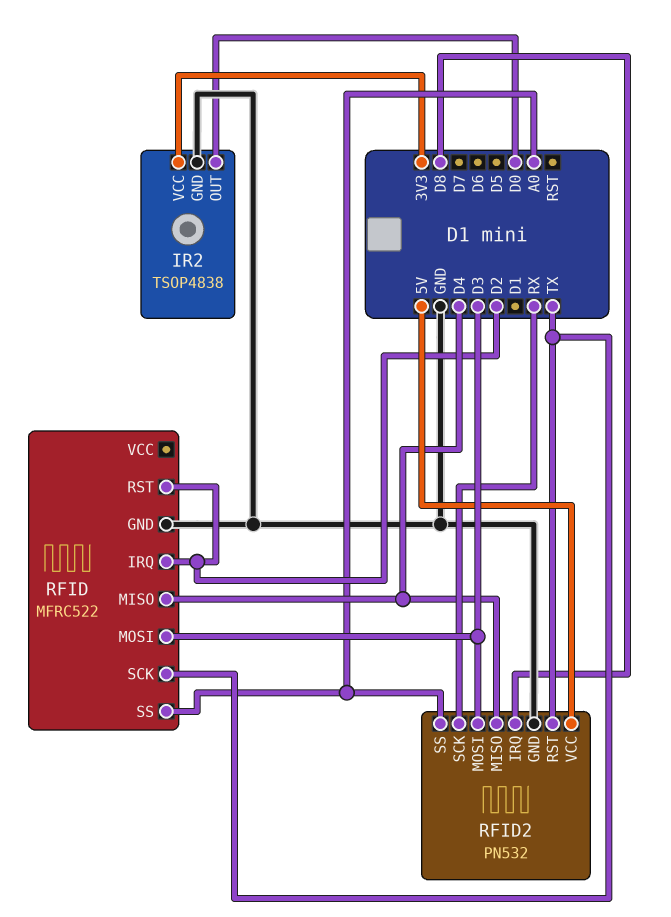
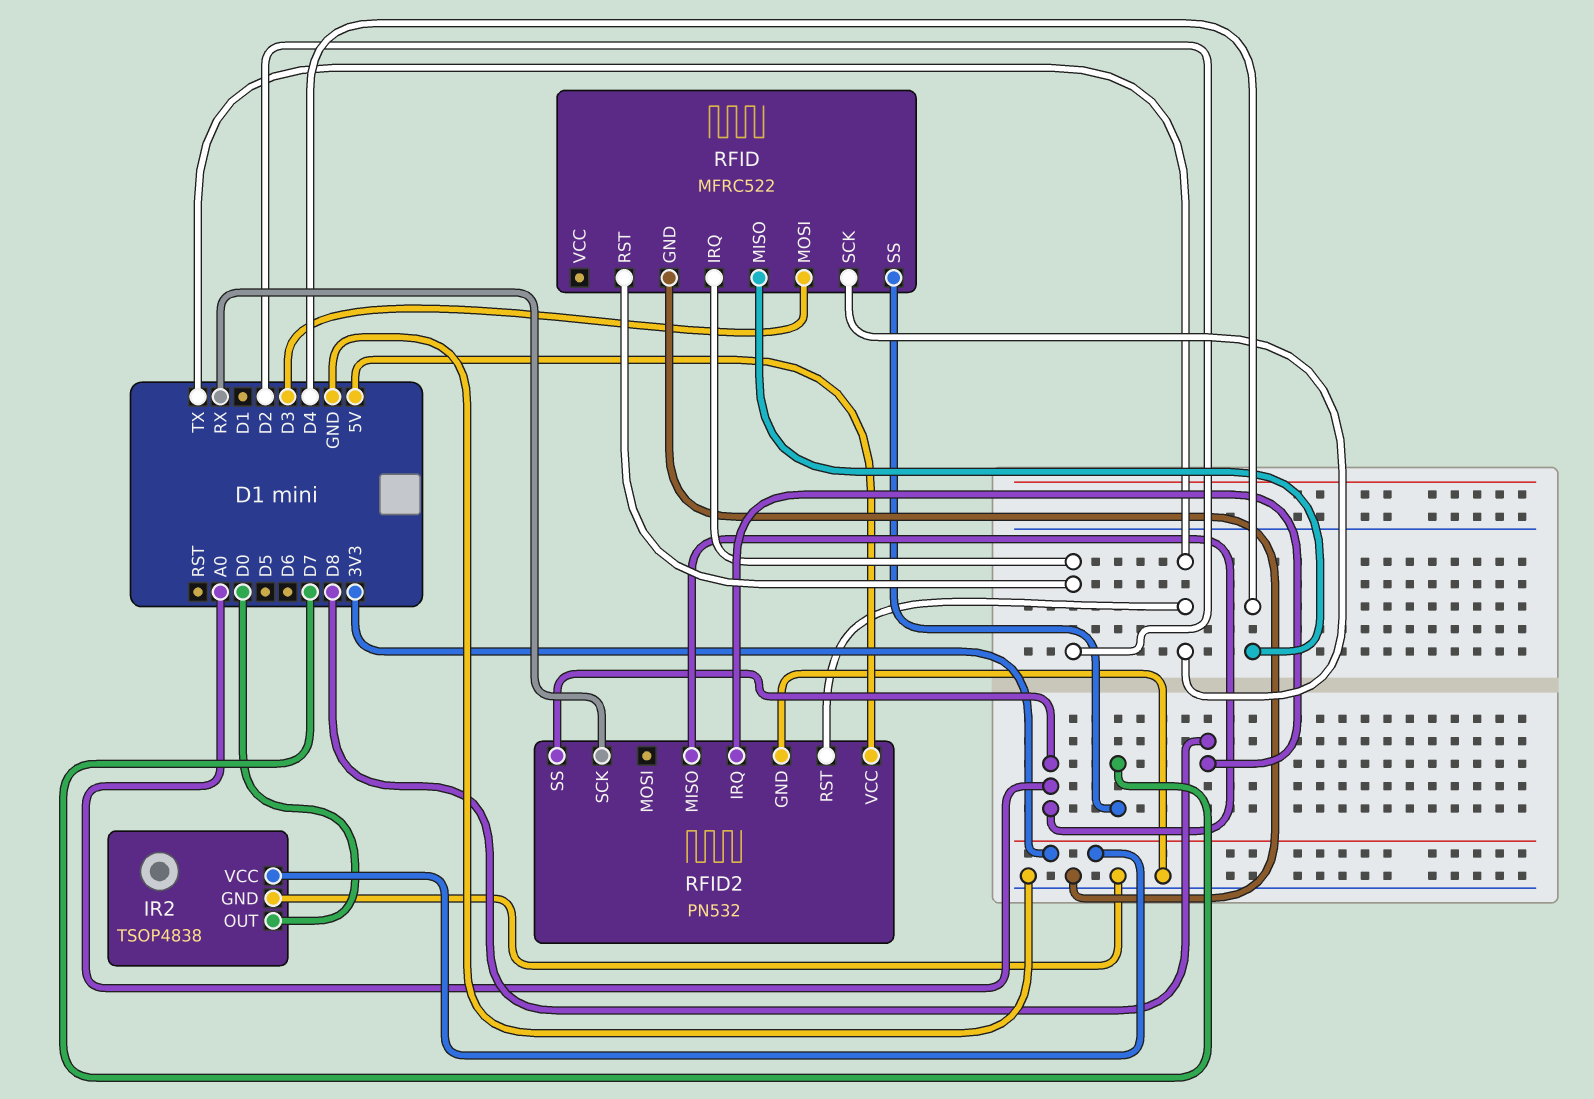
RFID pin SS: A0 -> D7
RFID2 pin MISO: D4 -> A0
RFID2 pin MOSI: D3 -> none

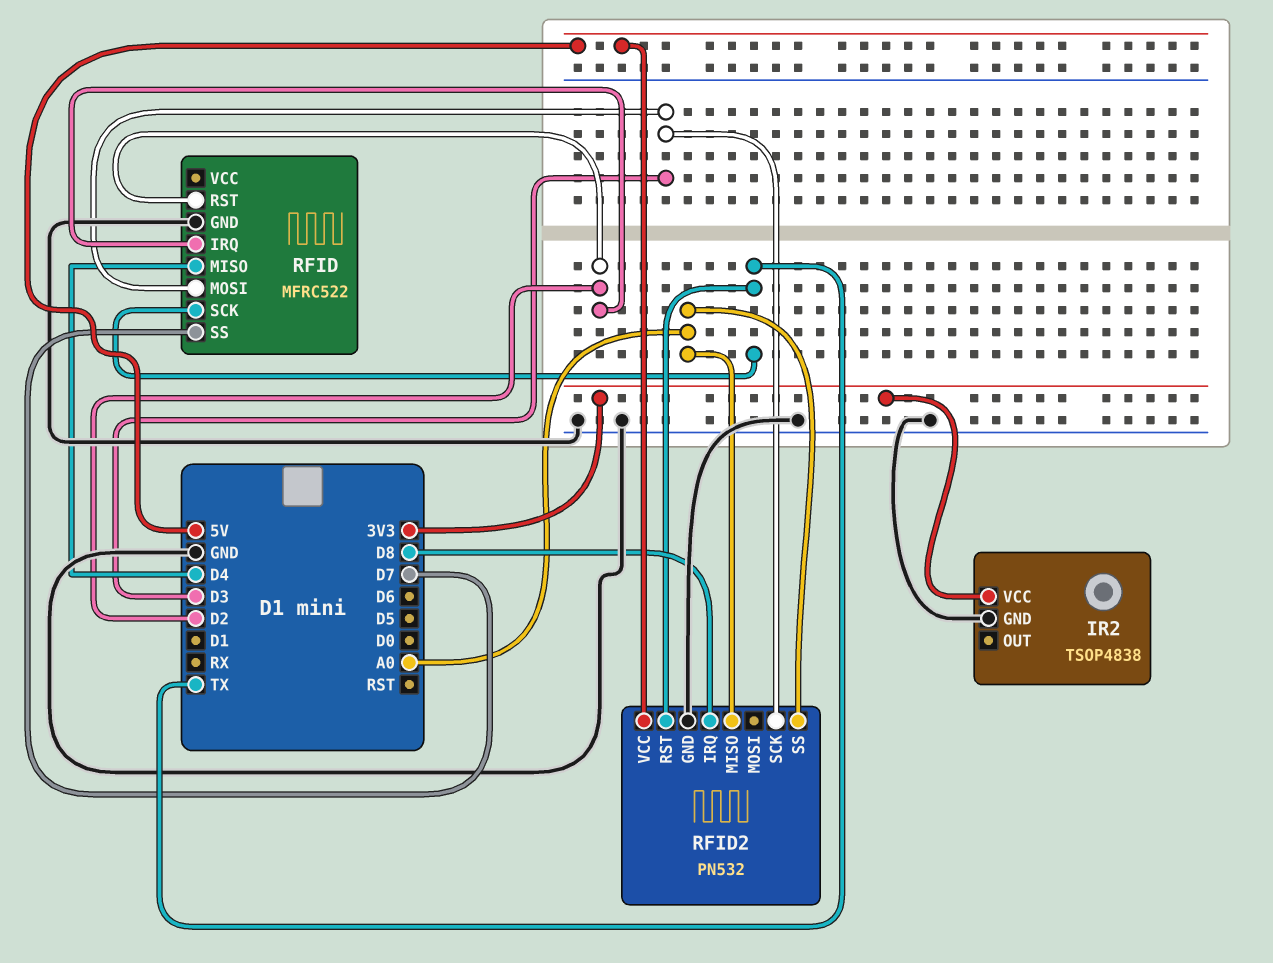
IR2 pin OUT: D0 -> none
RFID2 pin SCK: RX -> D3

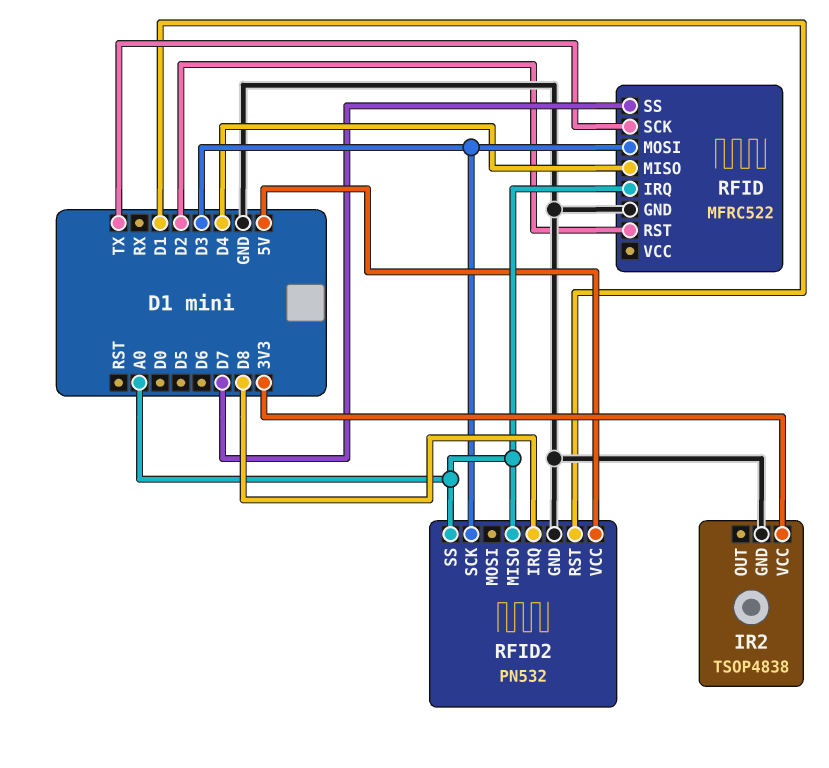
RFID pin IRQ: D2 -> A0
RFID2 pin RST: TX -> D1

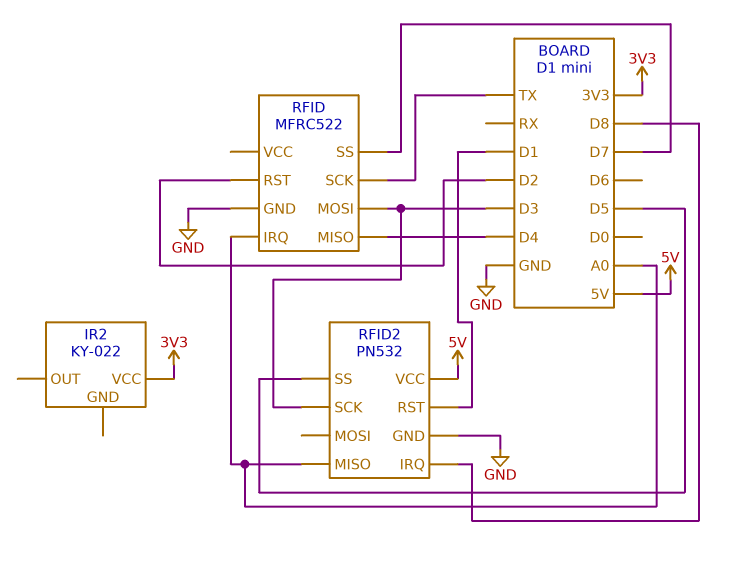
IR2: TSOP4838 -> KY-022
IR2 pin GND: GND -> none
RFID2 pin SS: A0 -> D5

